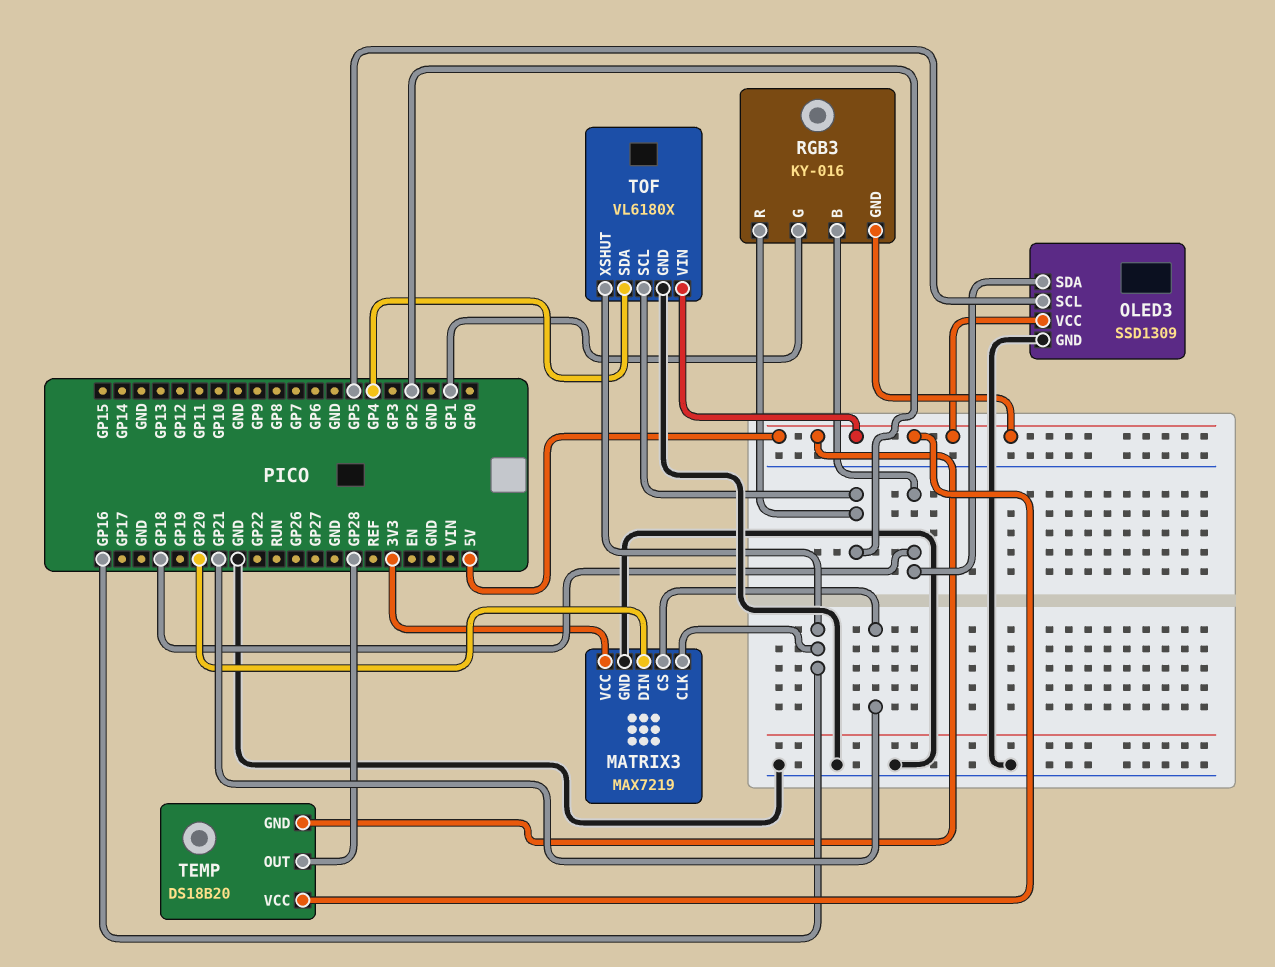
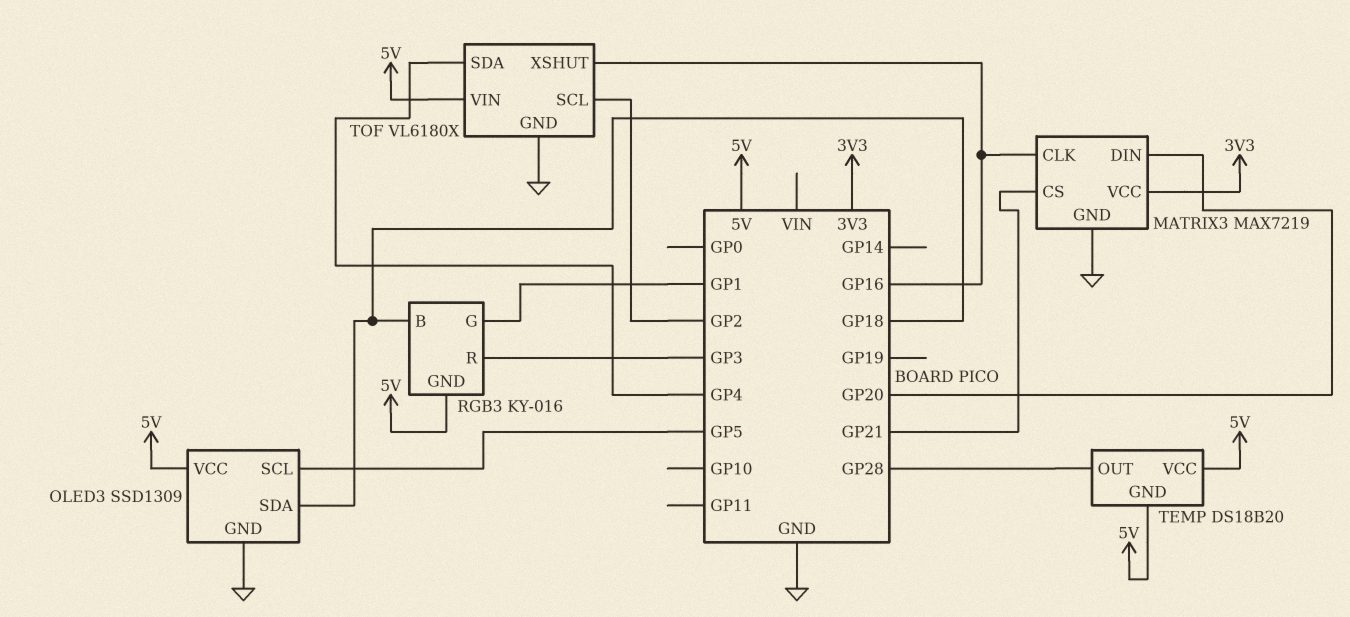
RGB3 pin R: GP2 -> GP3

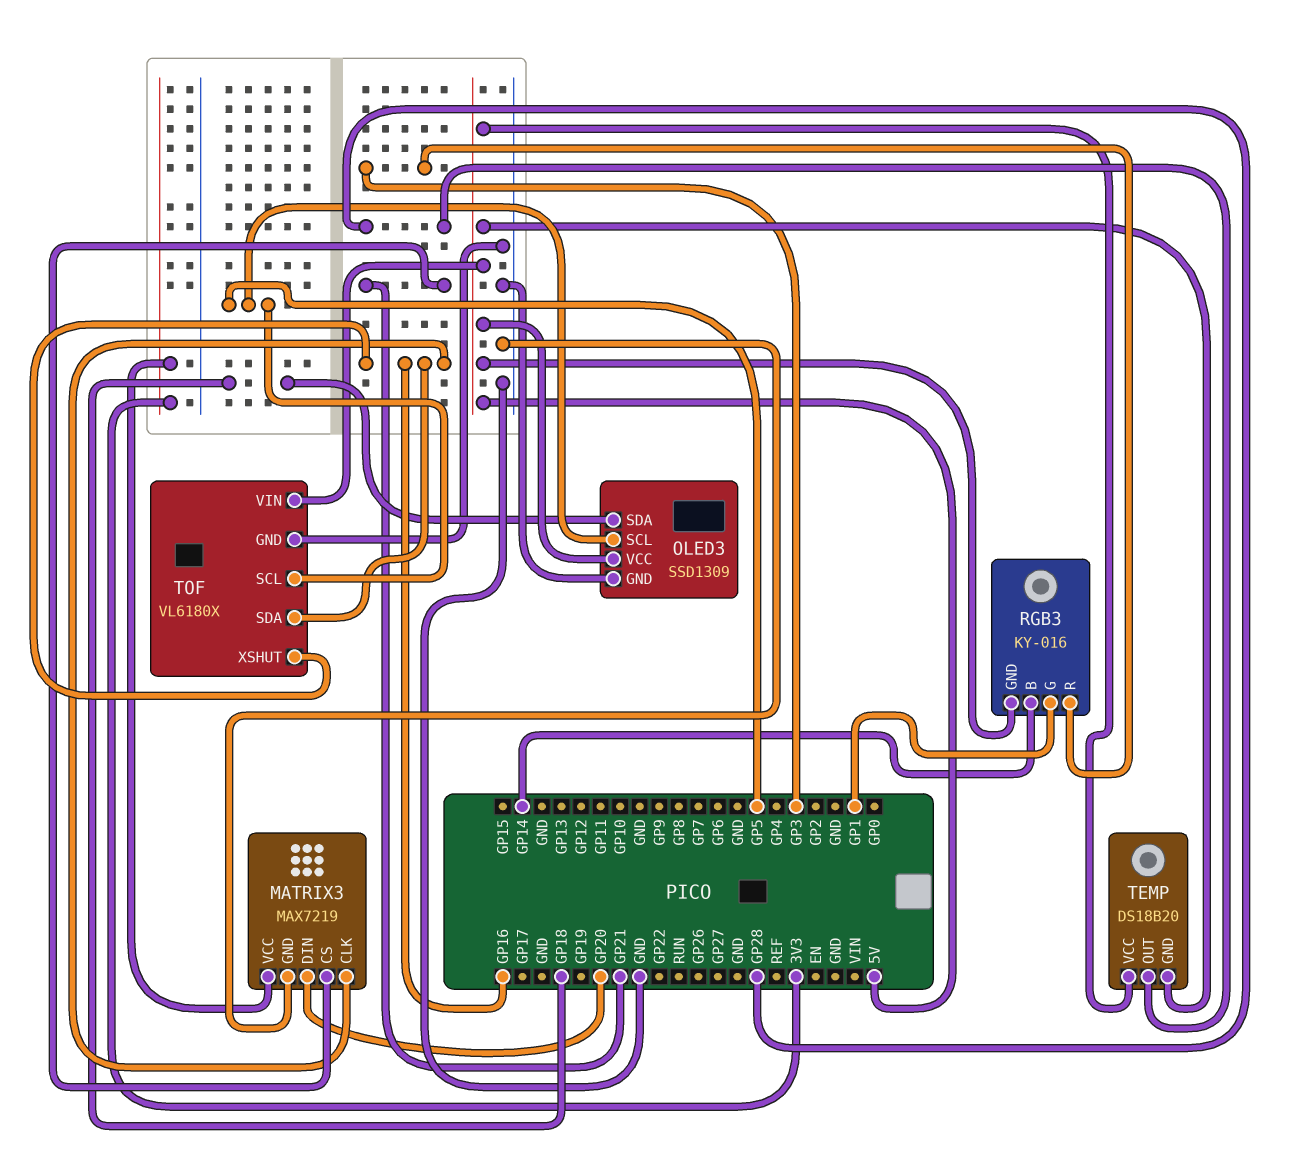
RGB3 pin B: GP18 -> GP14
TOF pin SCL: GP2 -> GP5
TOF pin SDA: GP4 -> GP16

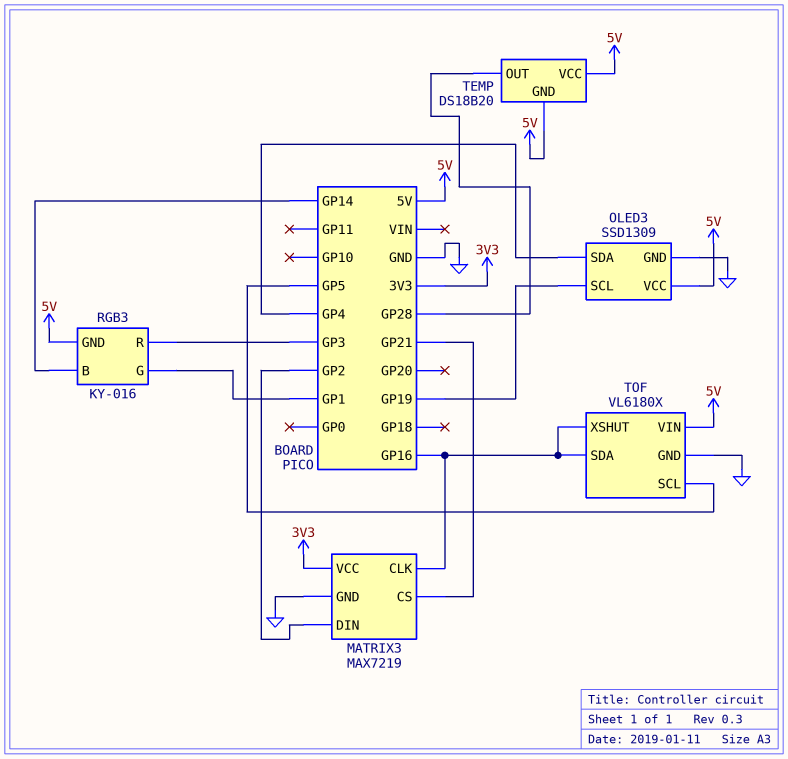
MATRIX3 pin DIN: GP20 -> GP2
OLED3 pin SCL: GP5 -> GP19
OLED3 pin SDA: GP18 -> GP4

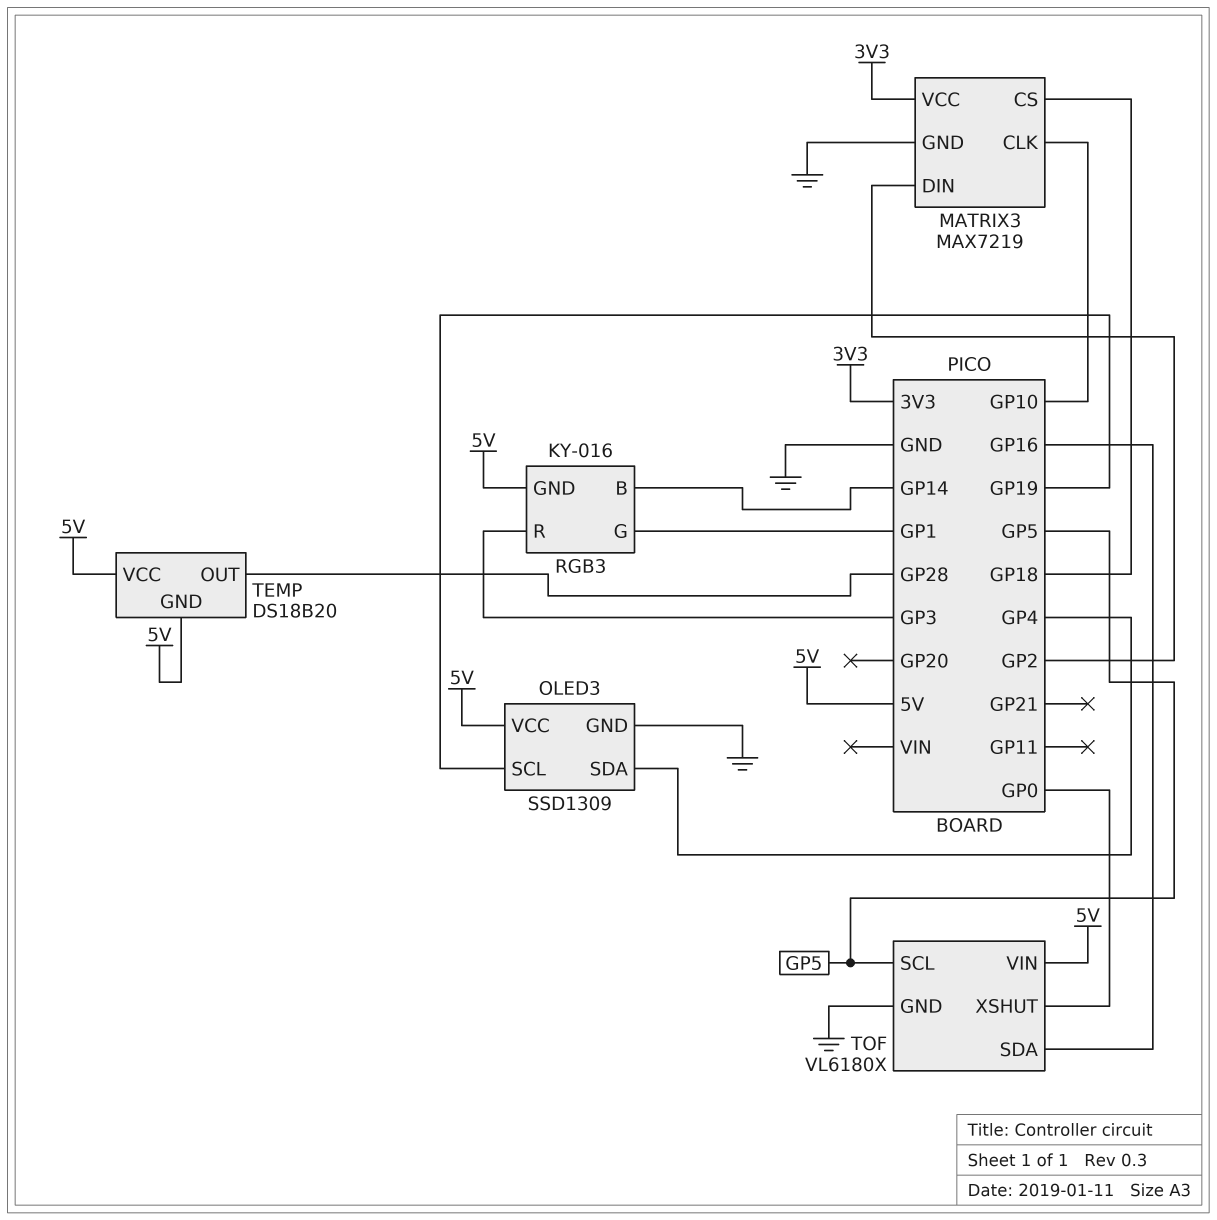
MATRIX3 pin CLK: GP16 -> GP10
MATRIX3 pin CS: GP21 -> GP18
TOF pin XSHUT: GP16 -> GP0

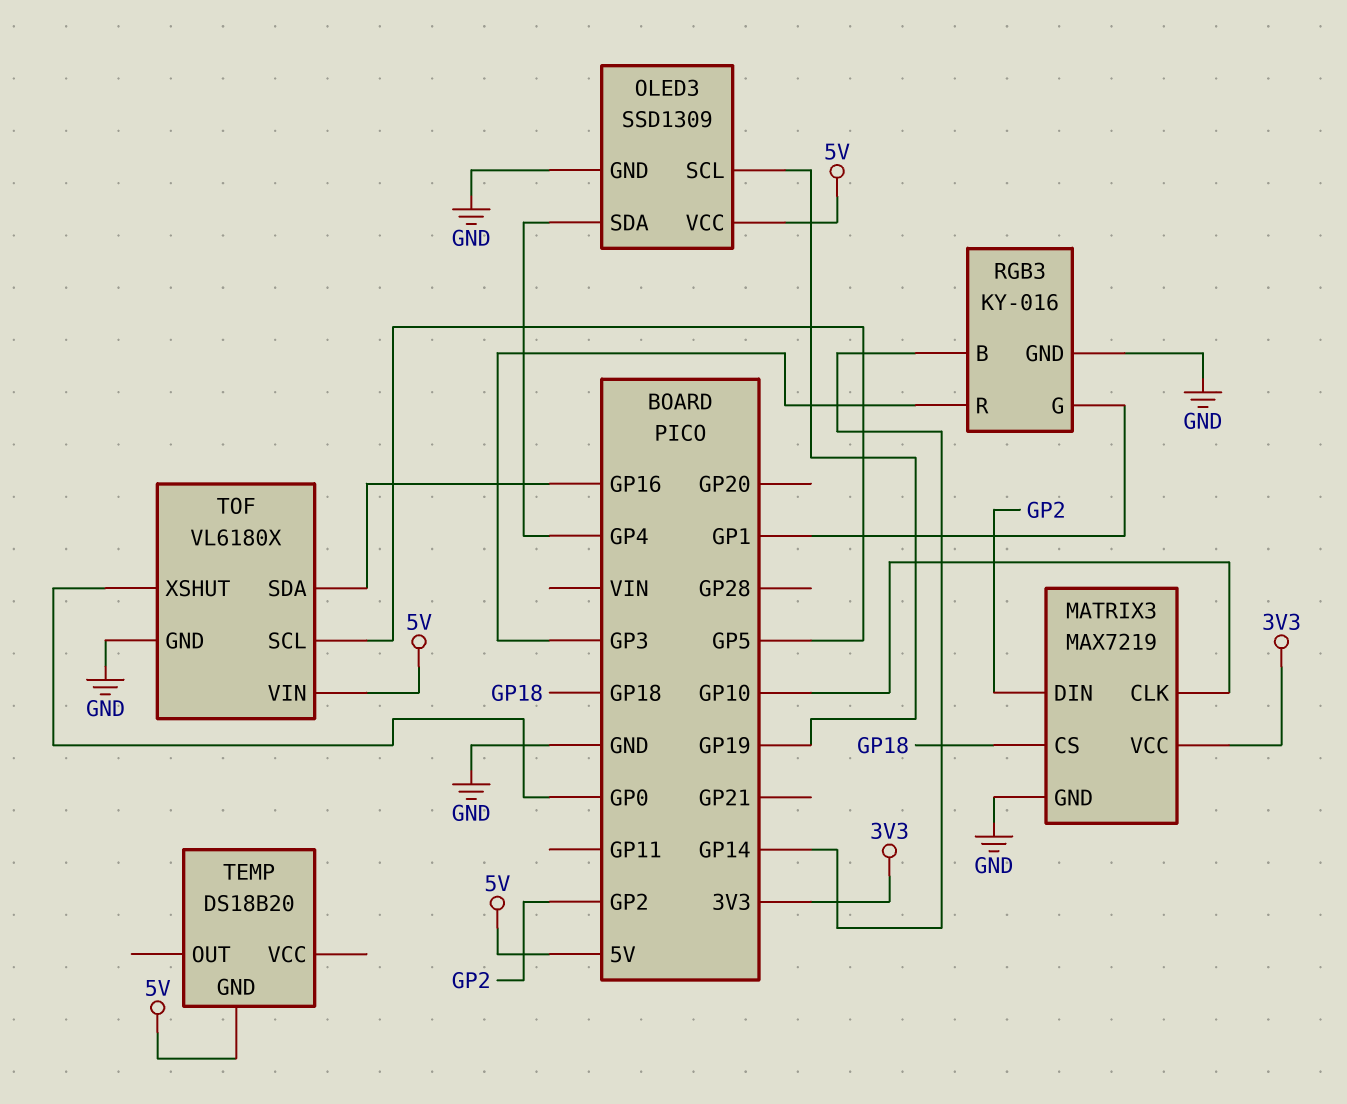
RGB3 pin GND: 5V -> GND
TEMP pin OUT: GP28 -> none
TEMP pin VCC: 5V -> none

